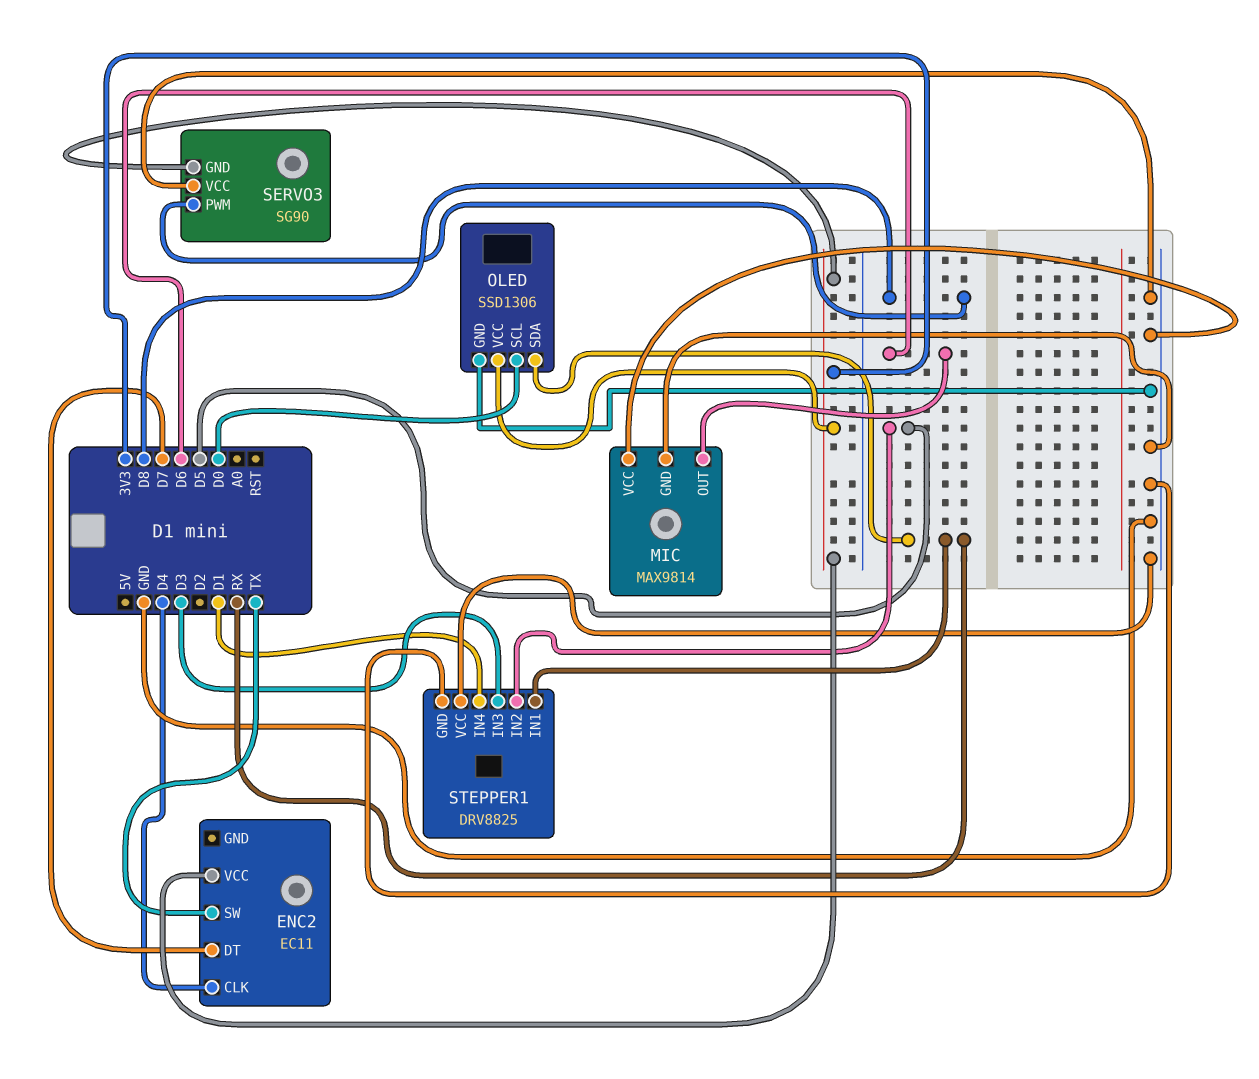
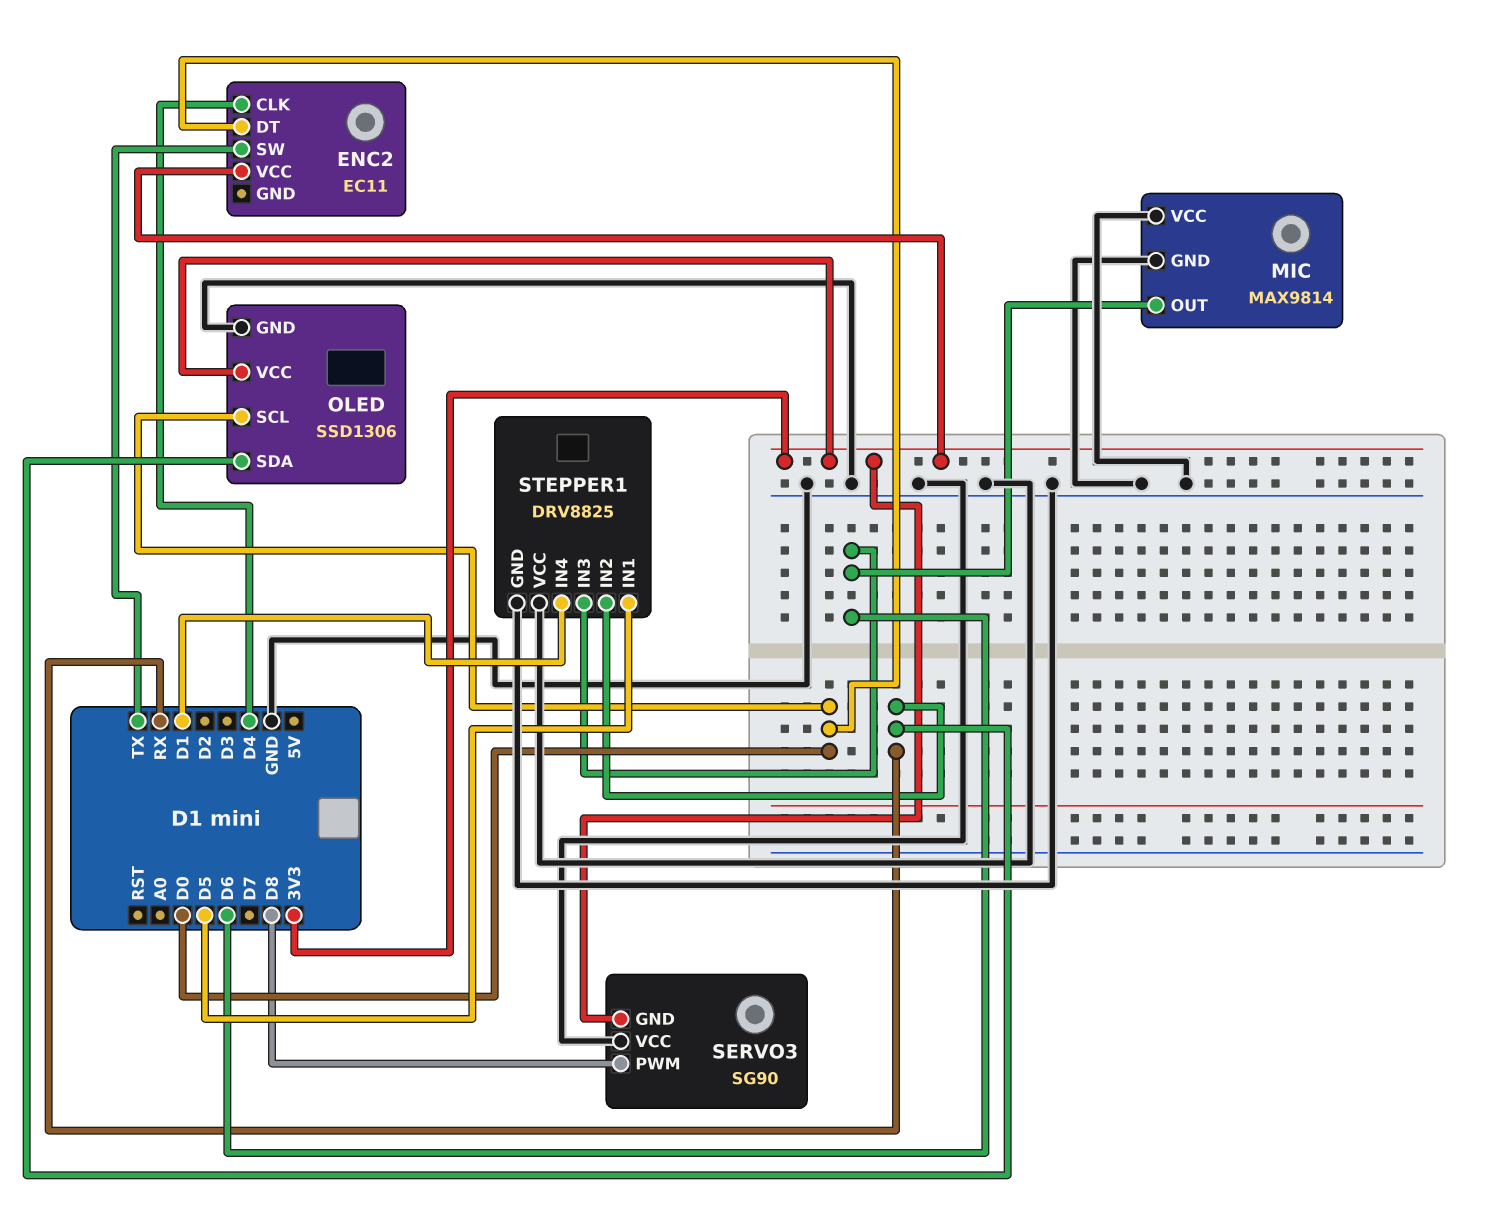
ENC2 pin DT: D7 -> D0
STEPPER1 pin IN1: RX -> D5
STEPPER1 pin IN2: D5 -> RX
STEPPER1 pin IN3: D3 -> D6

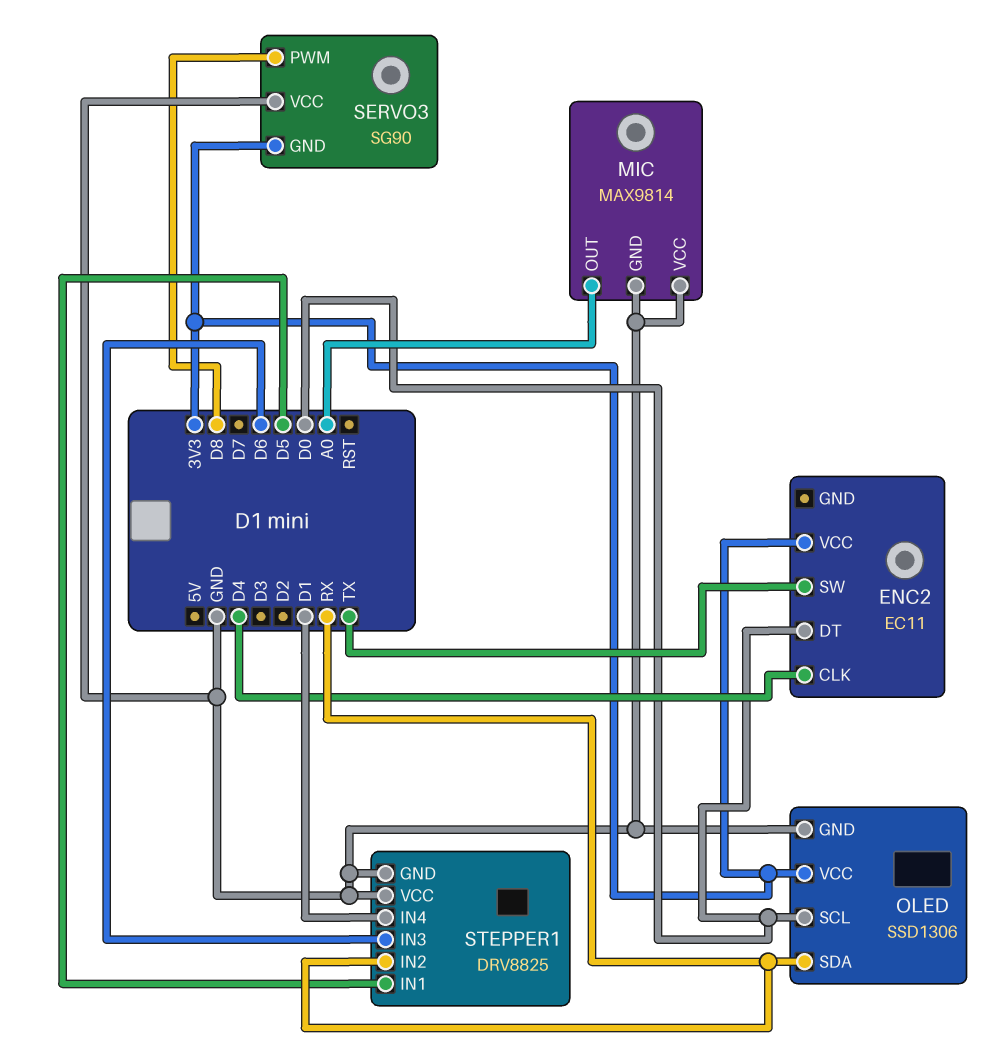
MIC pin OUT: D6 -> A0

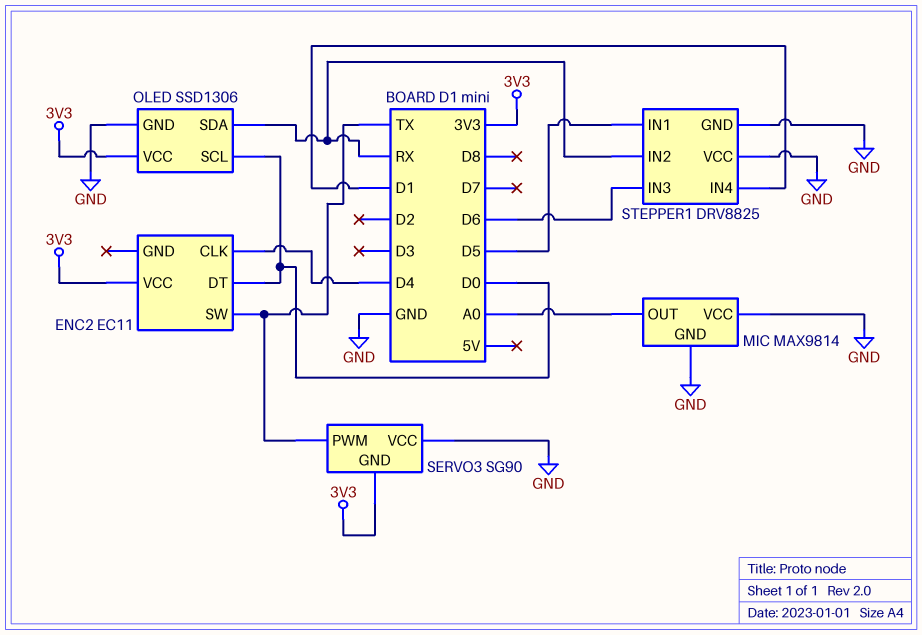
SERVO3 pin PWM: D8 -> TX

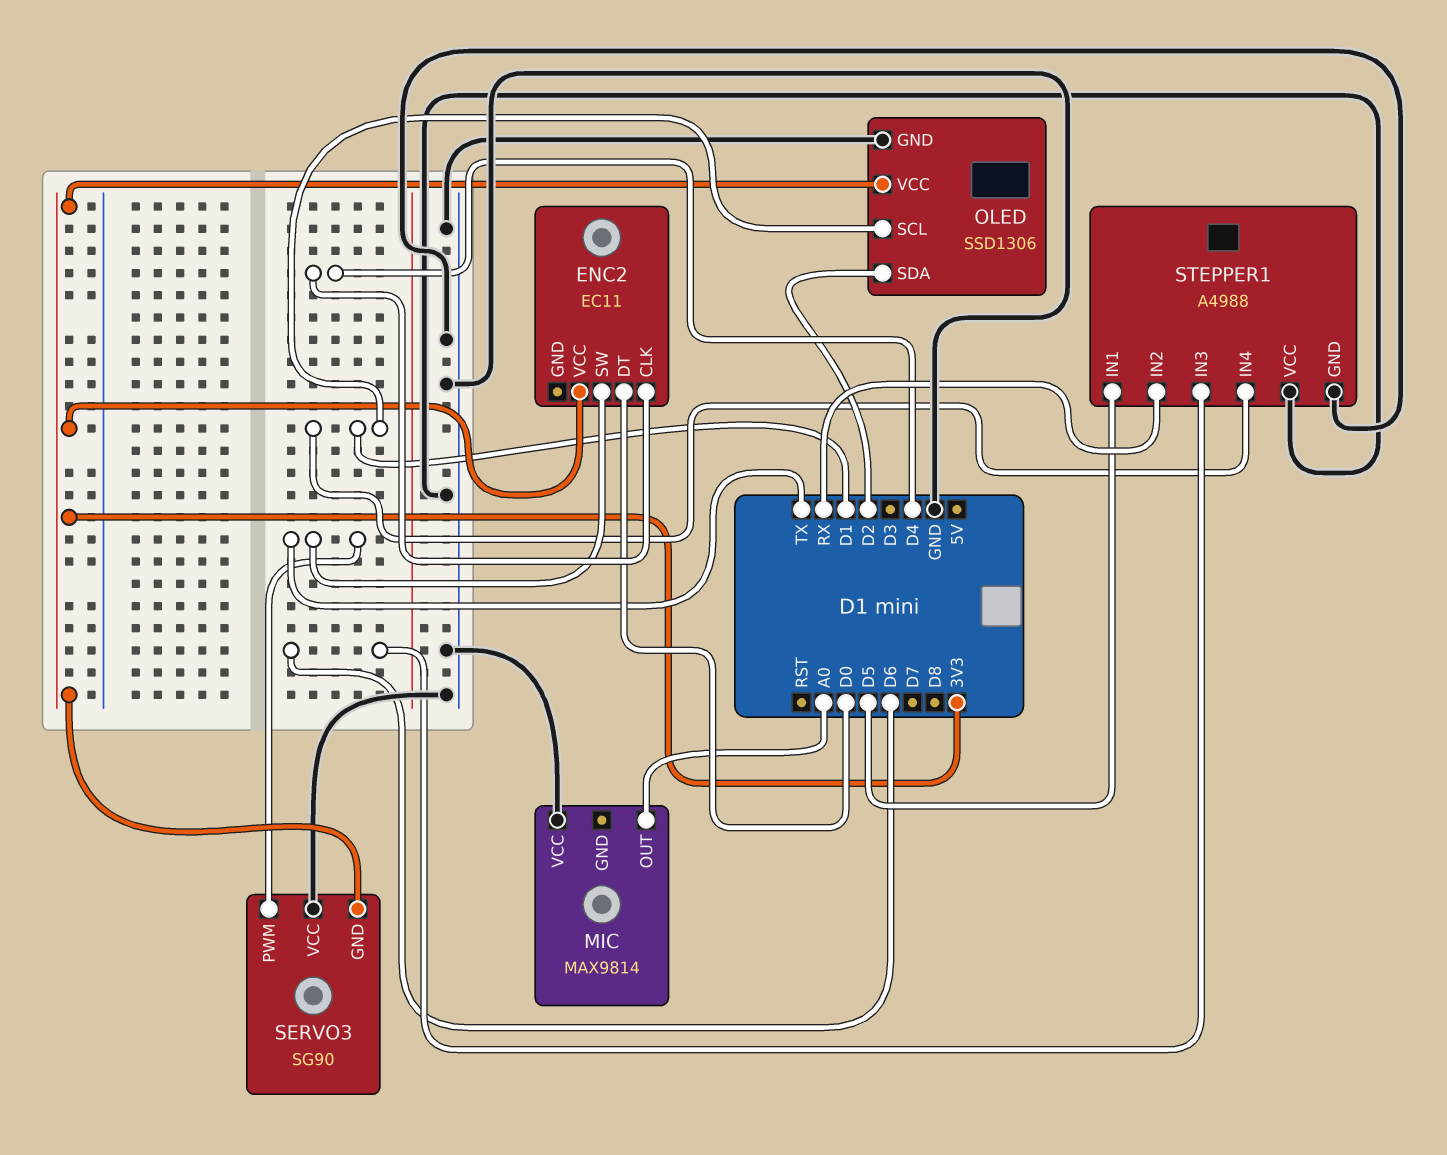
MIC pin GND: GND -> none
OLED pin SCL: D0 -> D1
OLED pin SDA: RX -> D2
STEPPER1: DRV8825 -> A4988

